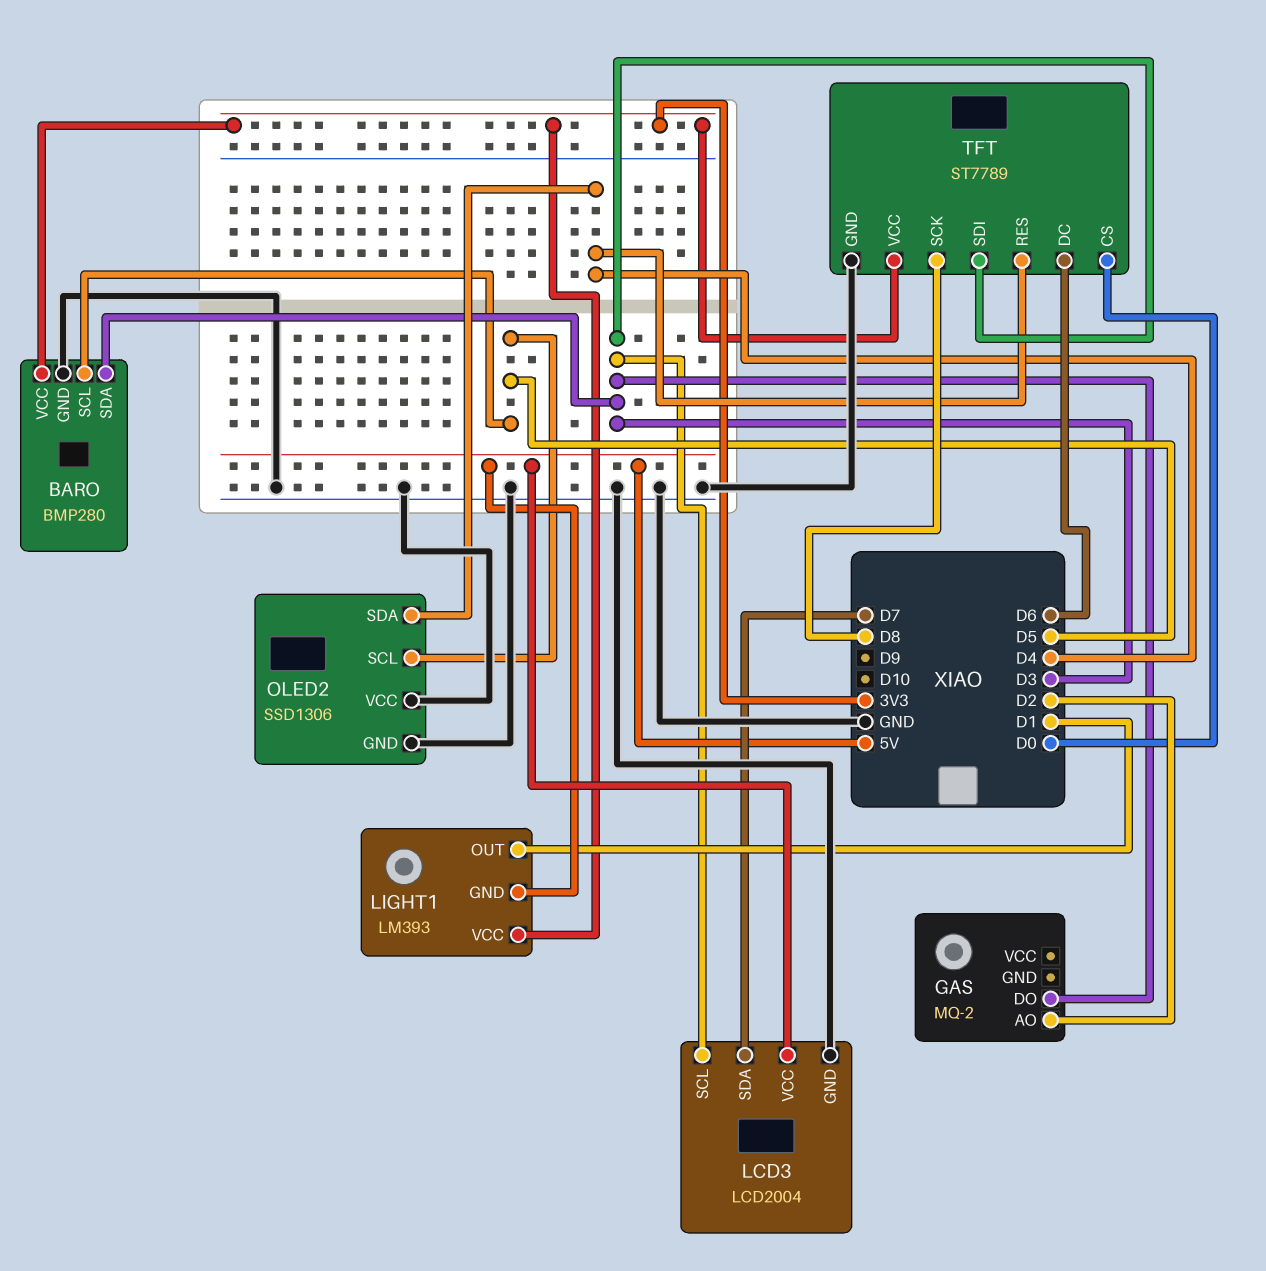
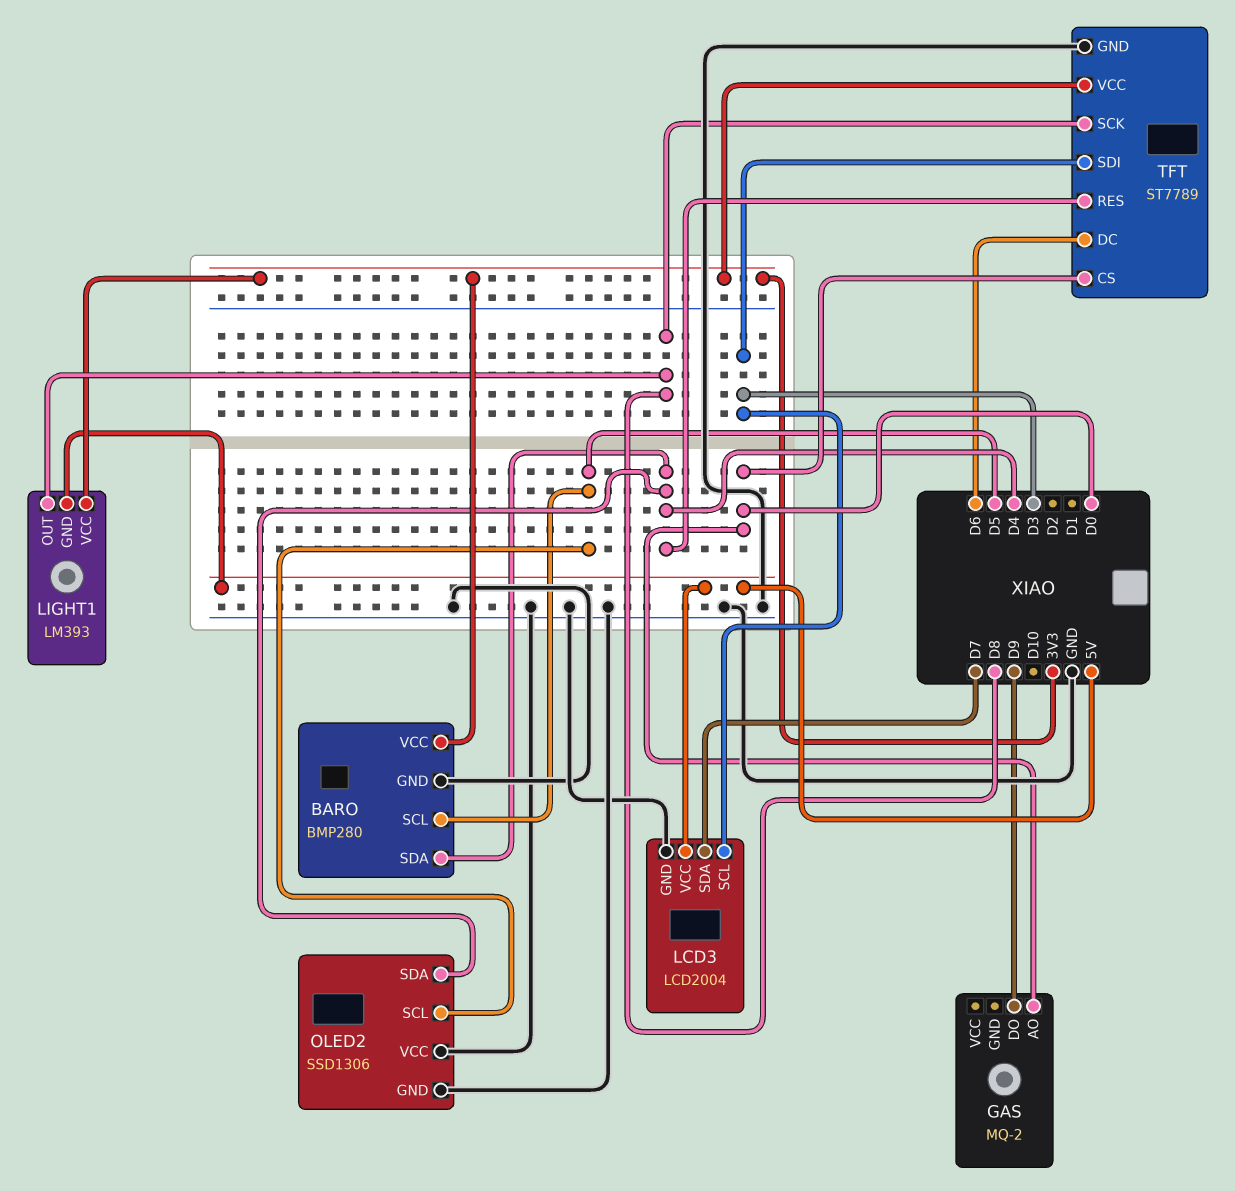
BARO pin SDA: D3 -> D4
GAS pin AO: D2 -> D0
GAS pin DO: D3 -> D9
LIGHT1 pin OUT: D1 -> D8

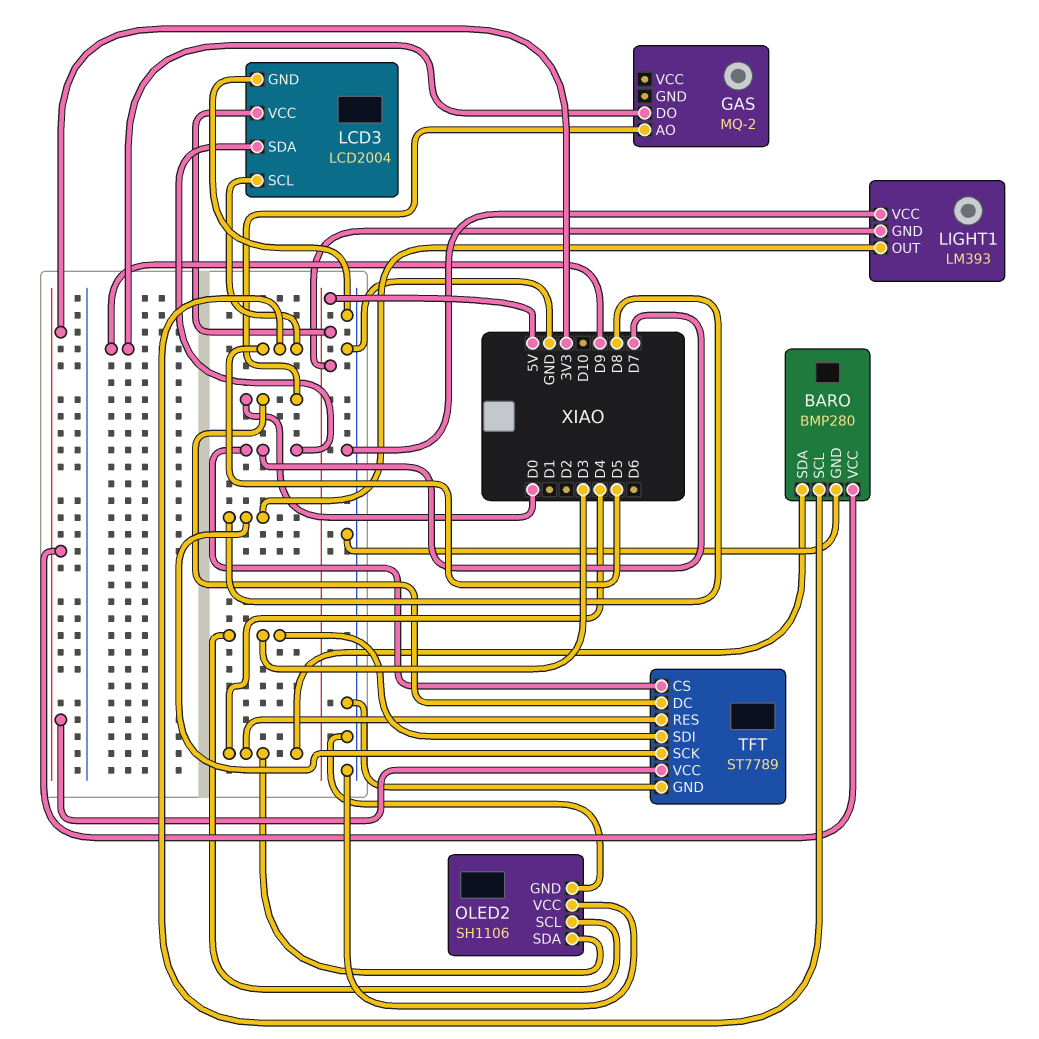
LCD3 pin SCL: D3 -> D5
LIGHT1 pin VCC: 3V3 -> GND
OLED2: SSD1306 -> SH1106
OLED2 pin SCL: D5 -> D3
TFT pin CS: D0 -> D7
TFT pin DC: D6 -> D0

